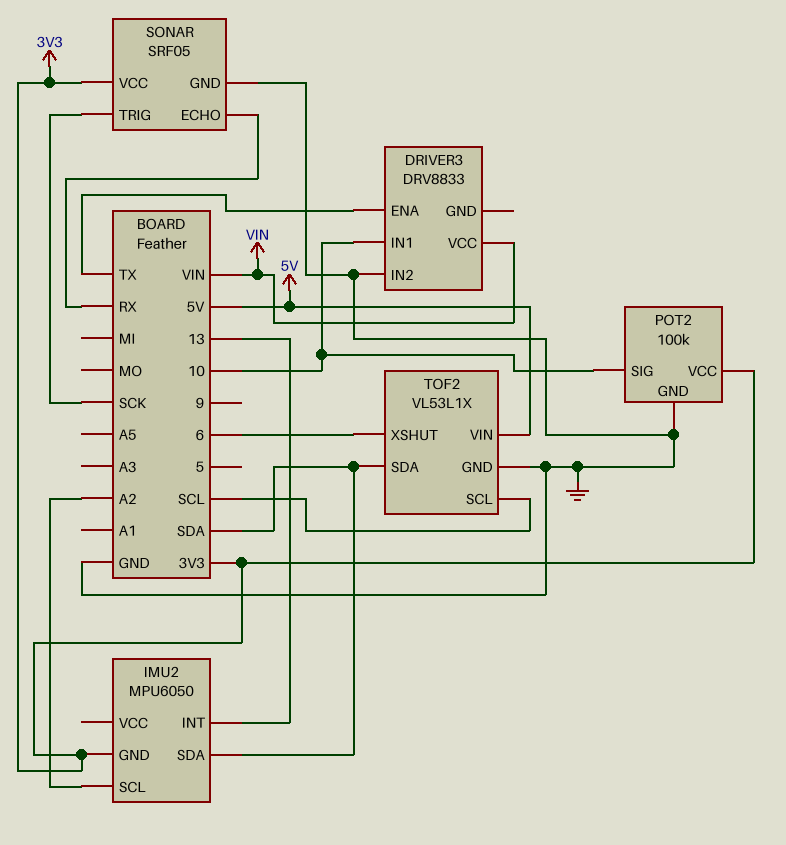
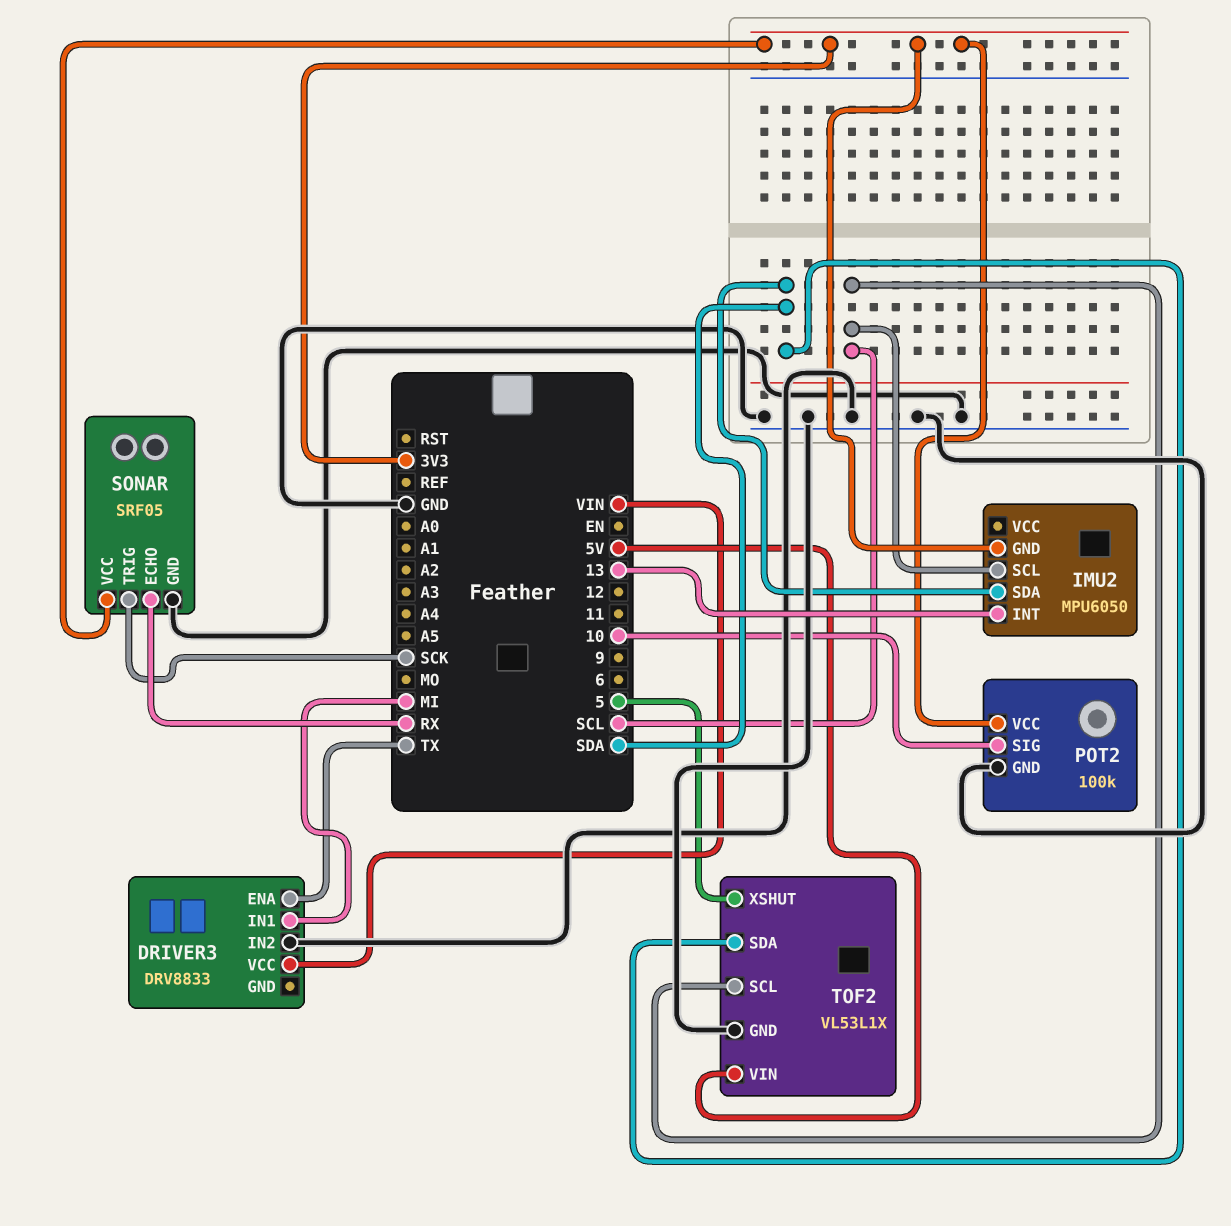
DRIVER3 pin IN1: 10 -> MI
IMU2 pin SCL: A2 -> SCL
TOF2 pin XSHUT: 6 -> 5

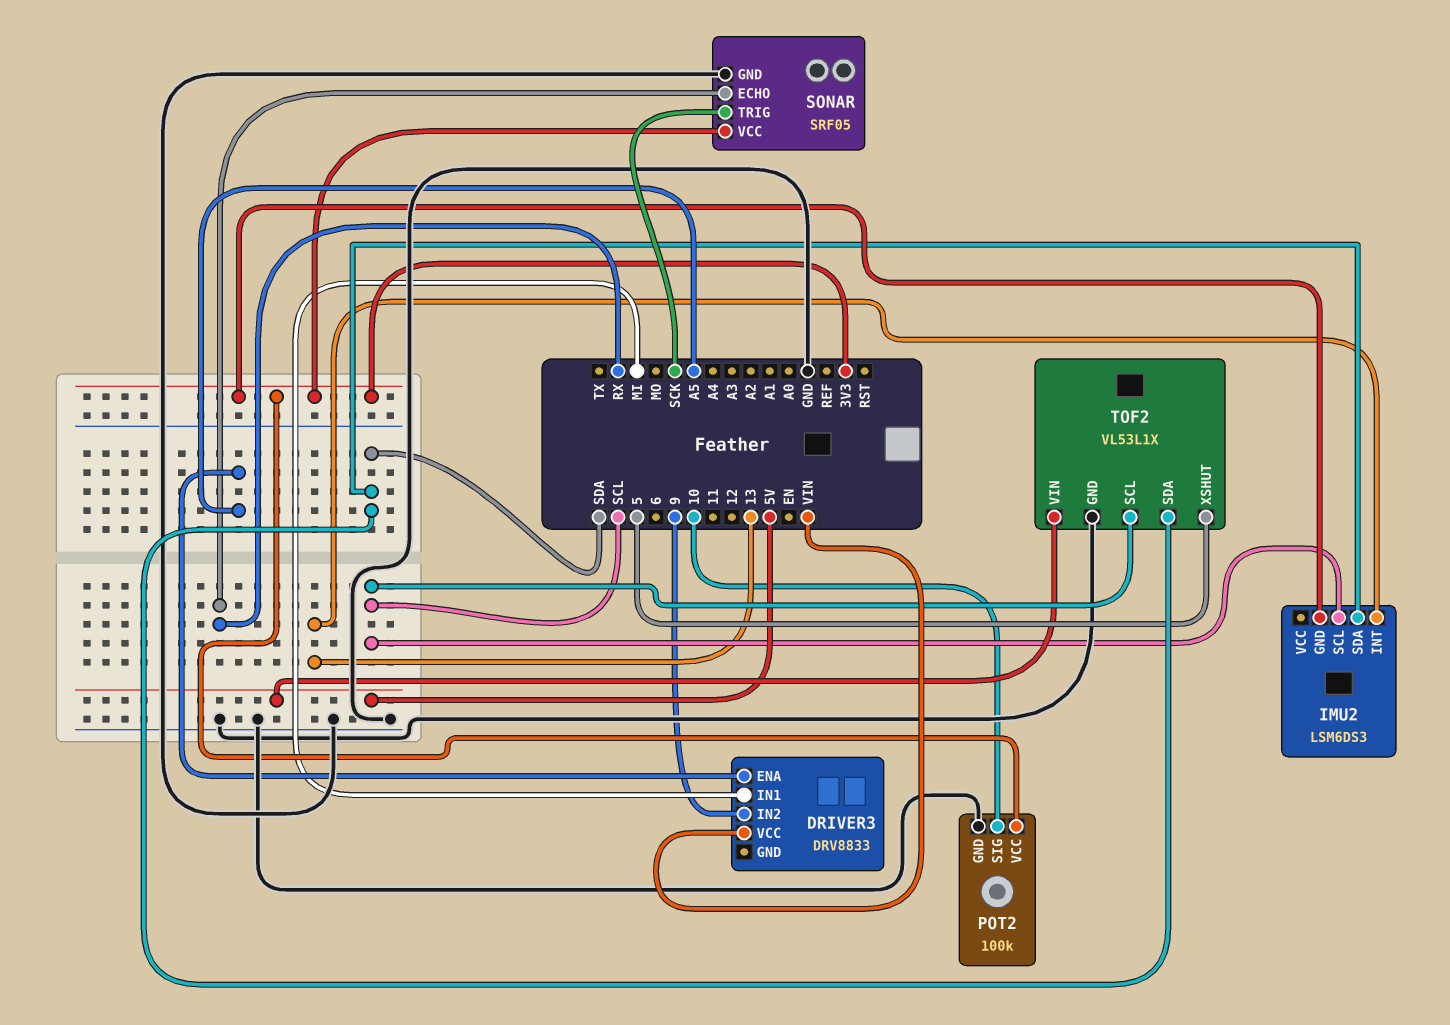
DRIVER3 pin ENA: TX -> A5
DRIVER3 pin IN2: GND -> 9
IMU2: MPU6050 -> LSM6DS3

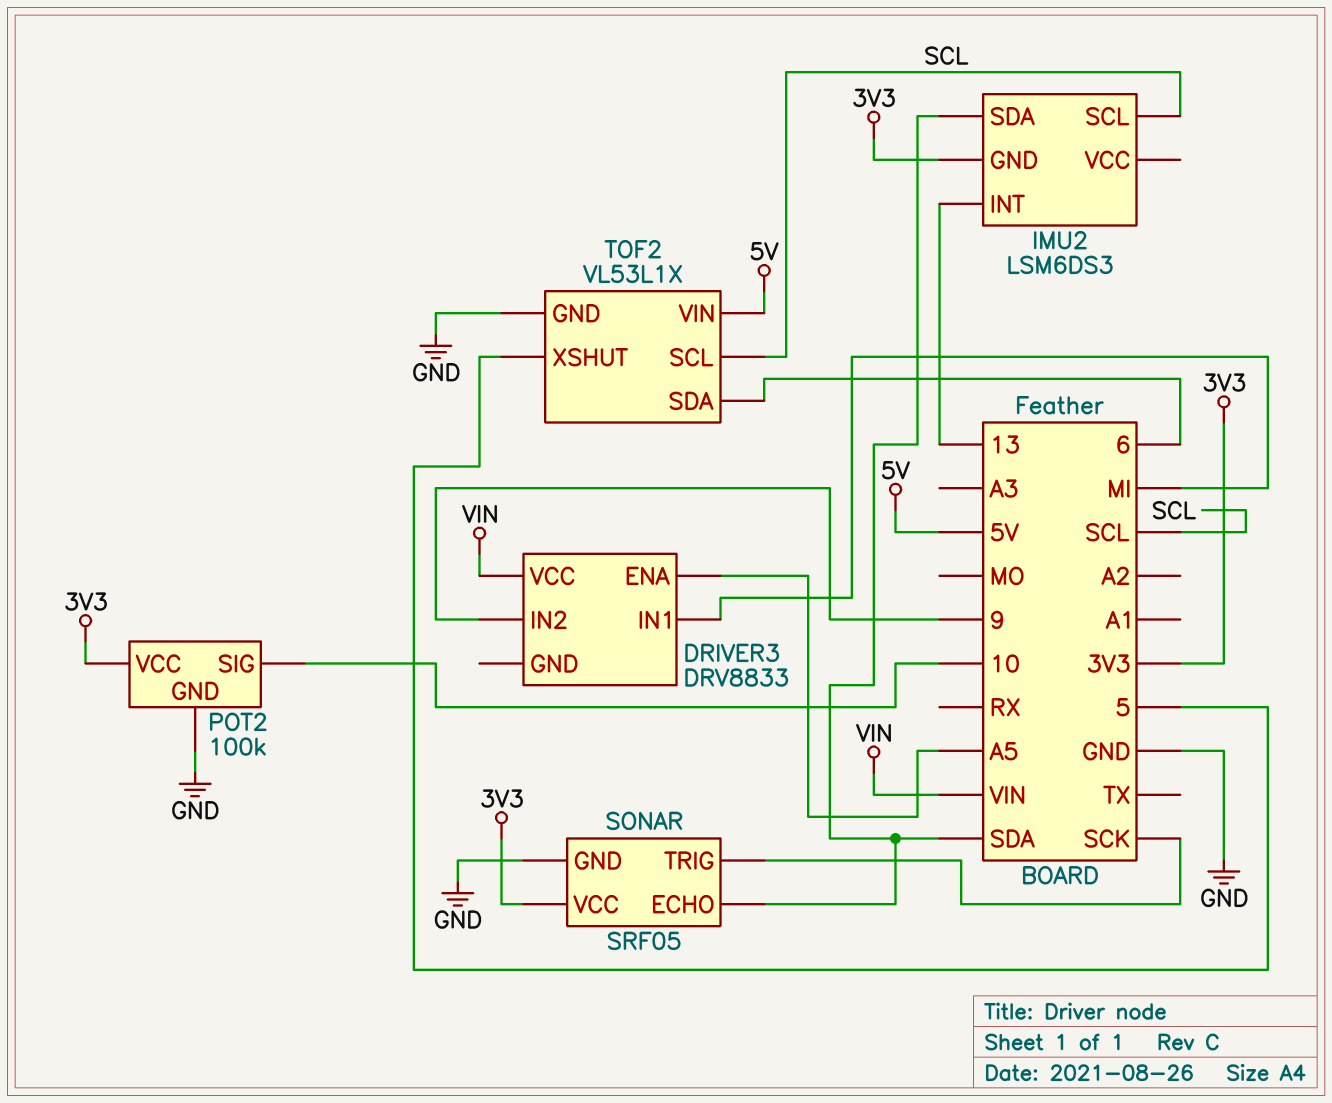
SONAR pin ECHO: RX -> SDA
TOF2 pin SDA: SDA -> 6

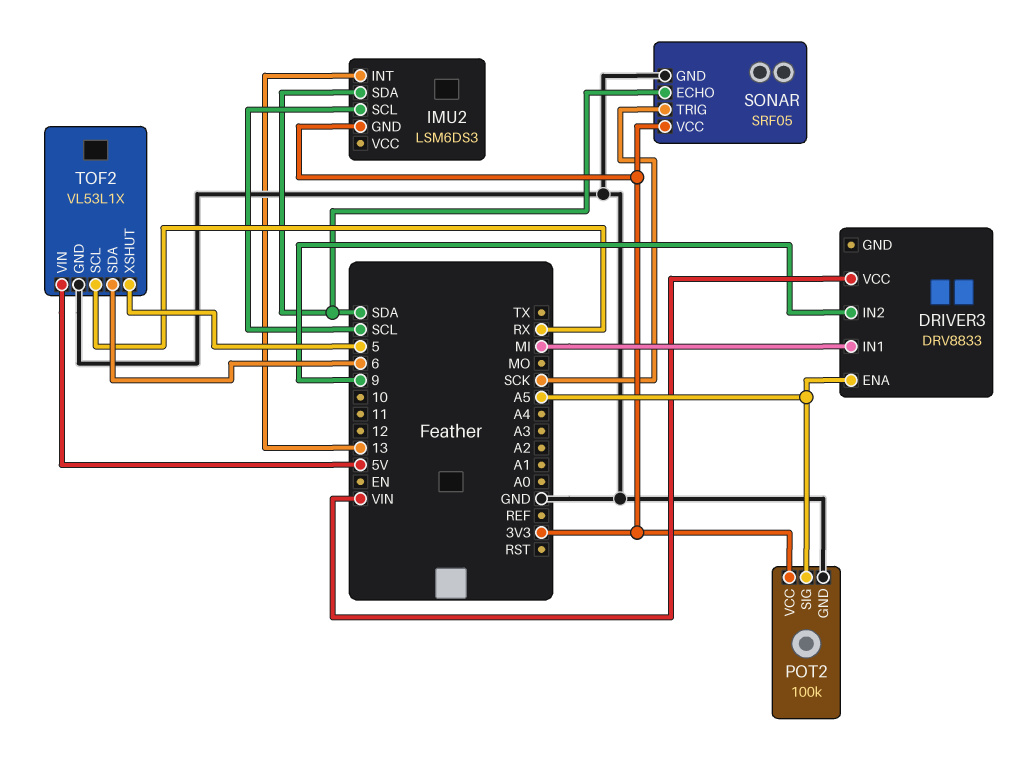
POT2 pin SIG: 10 -> A5
TOF2 pin SCL: SCL -> RX

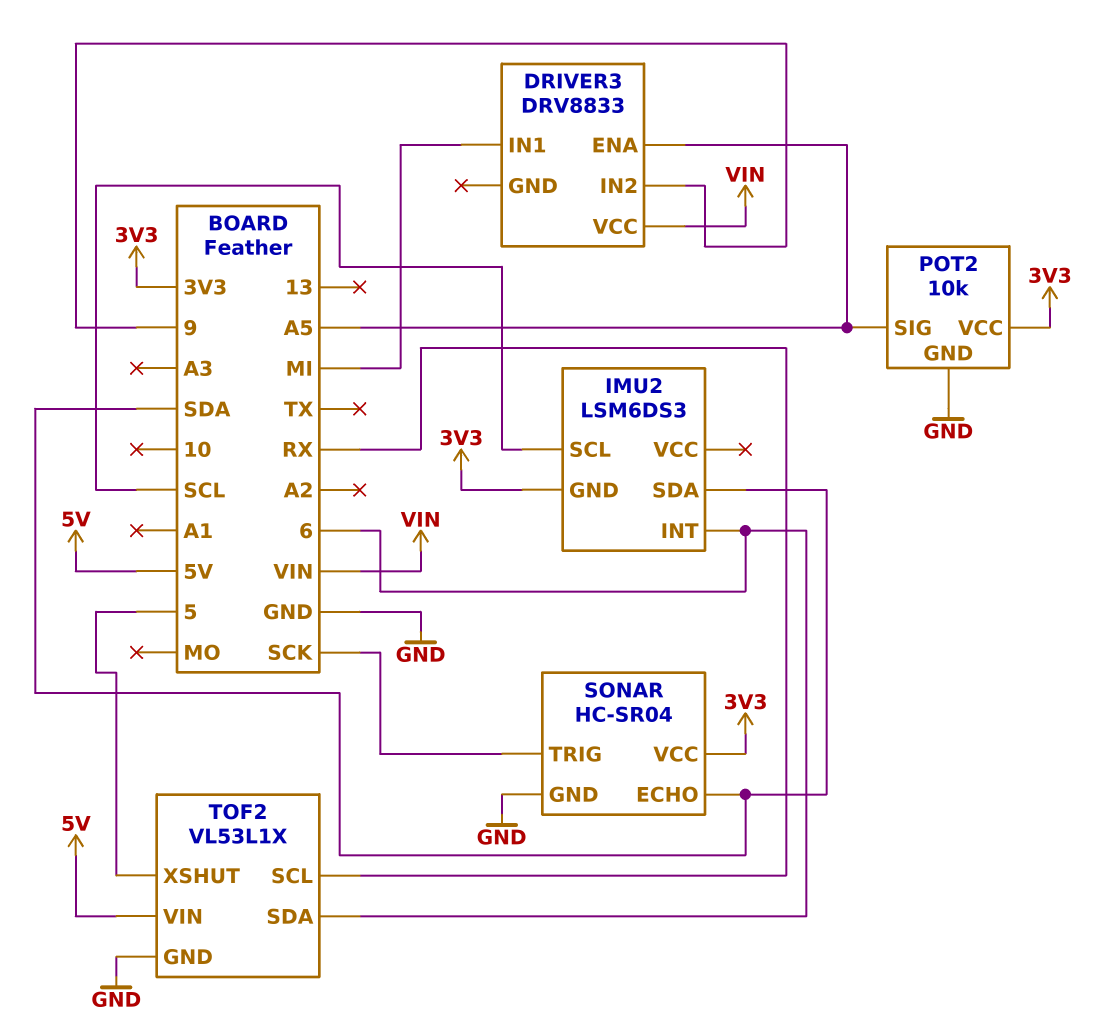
IMU2 pin INT: 13 -> 6
POT2: 100k -> 10k
SONAR: SRF05 -> HC-SR04

